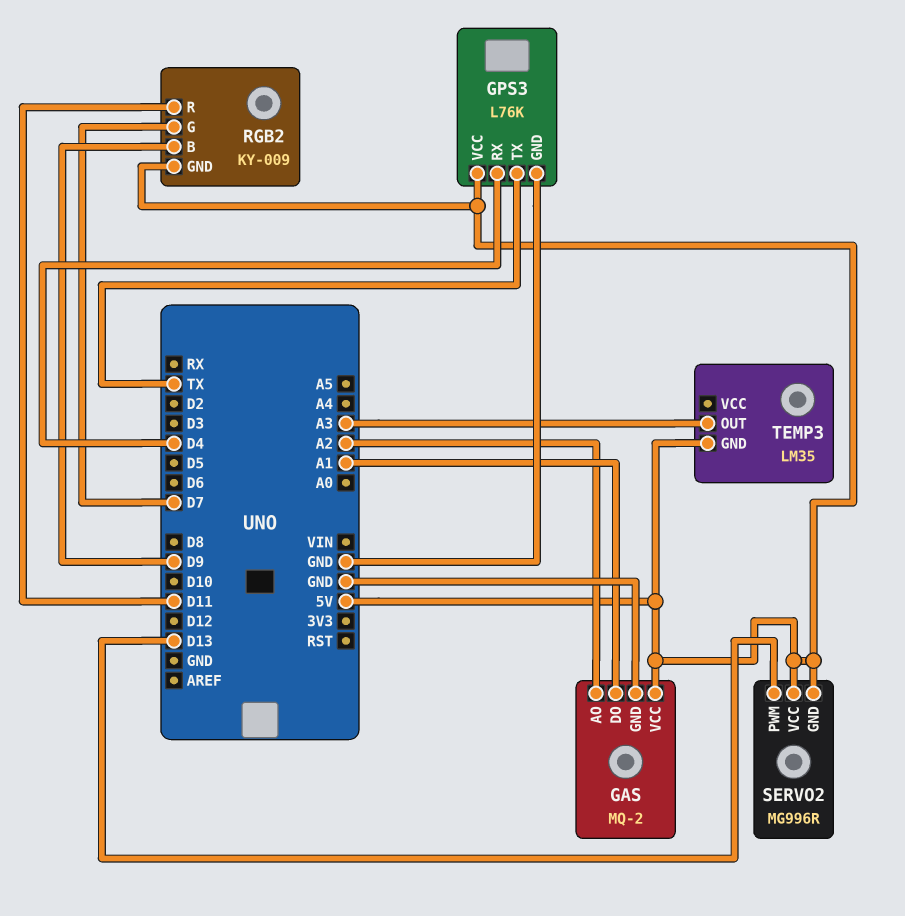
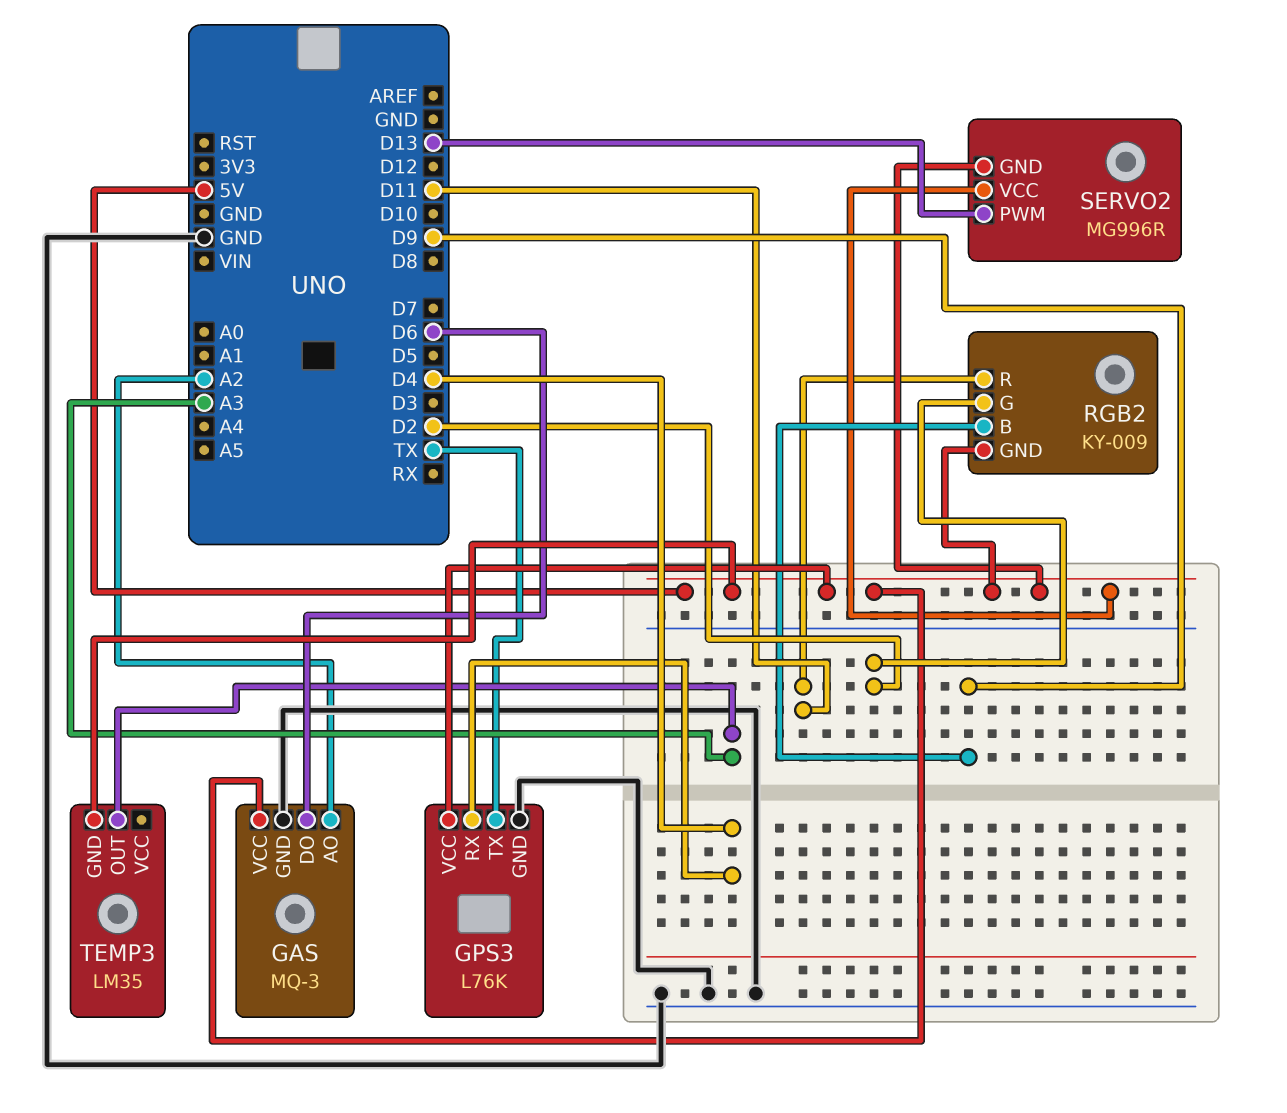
GAS: MQ-2 -> MQ-3
GAS pin DO: A1 -> D6
RGB2 pin G: D7 -> D2

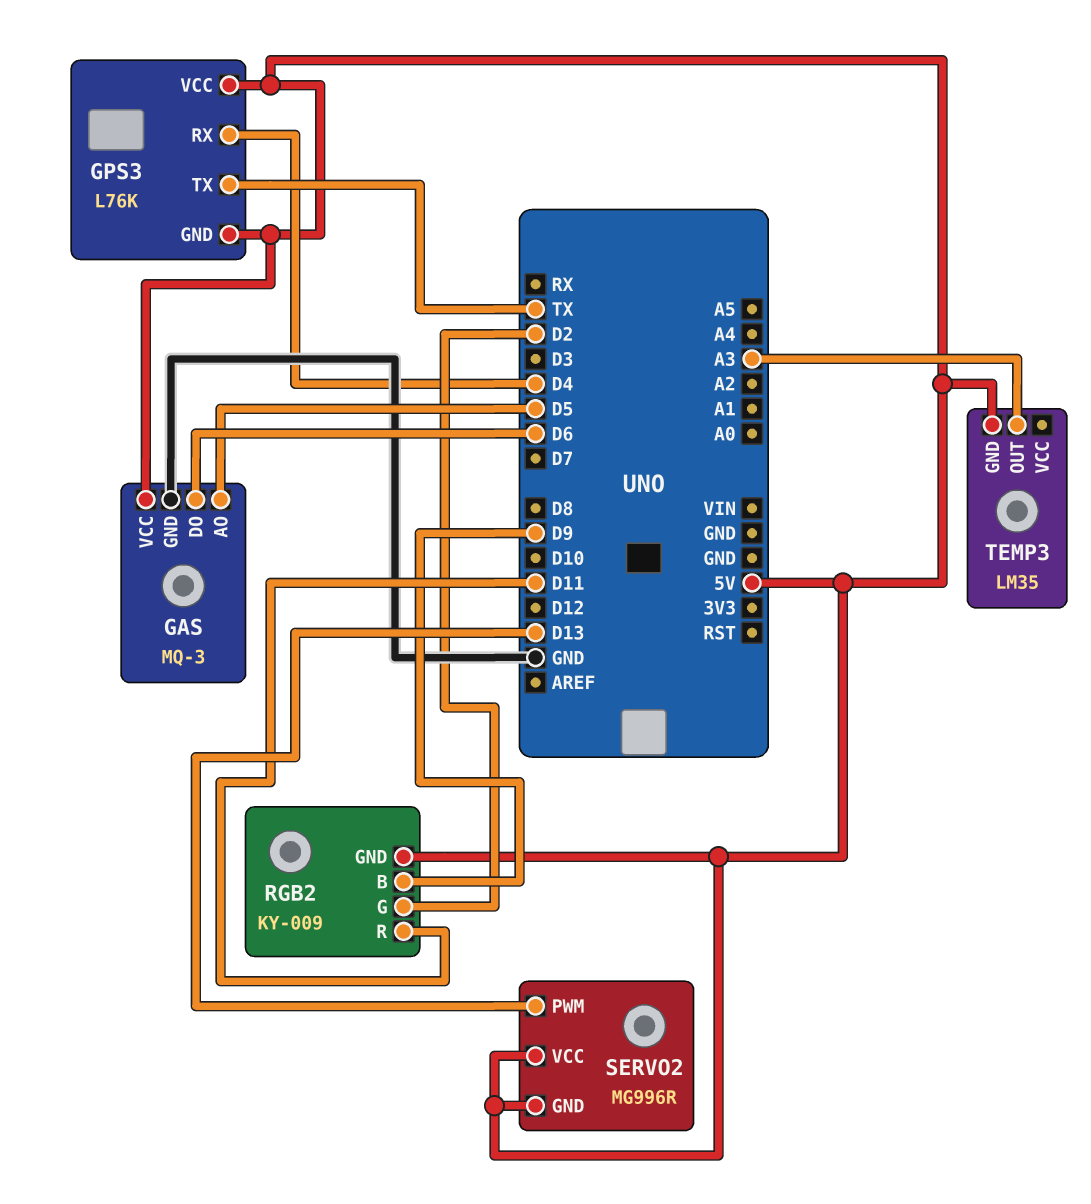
GAS pin AO: A2 -> D5
GPS3 pin GND: GND -> 5V

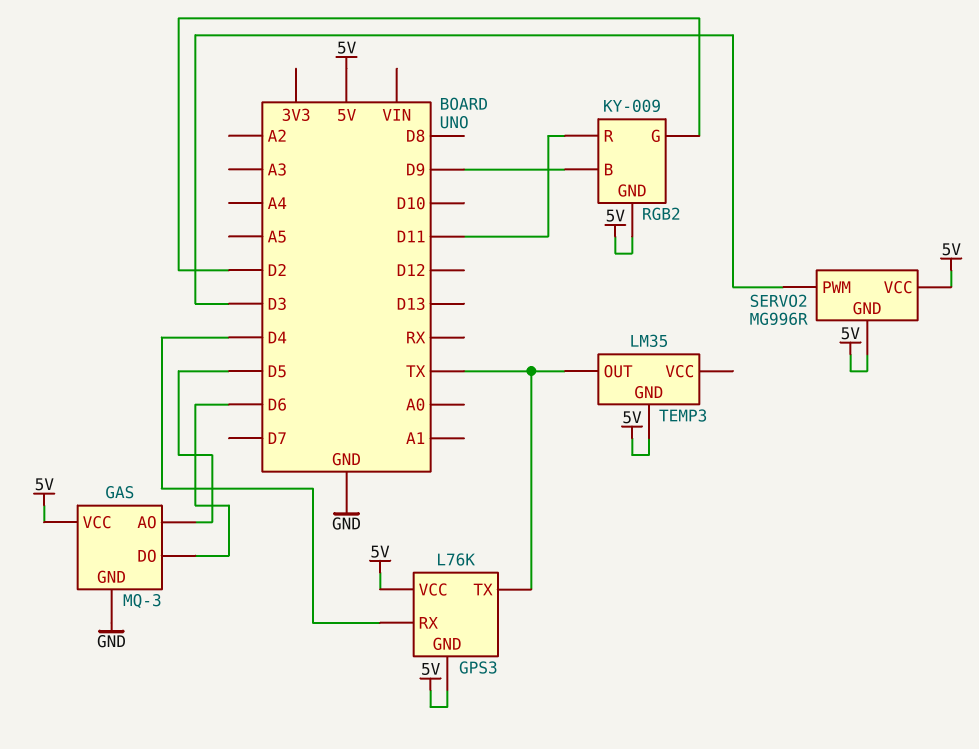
SERVO2 pin PWM: D13 -> D3
TEMP3 pin OUT: A3 -> TX

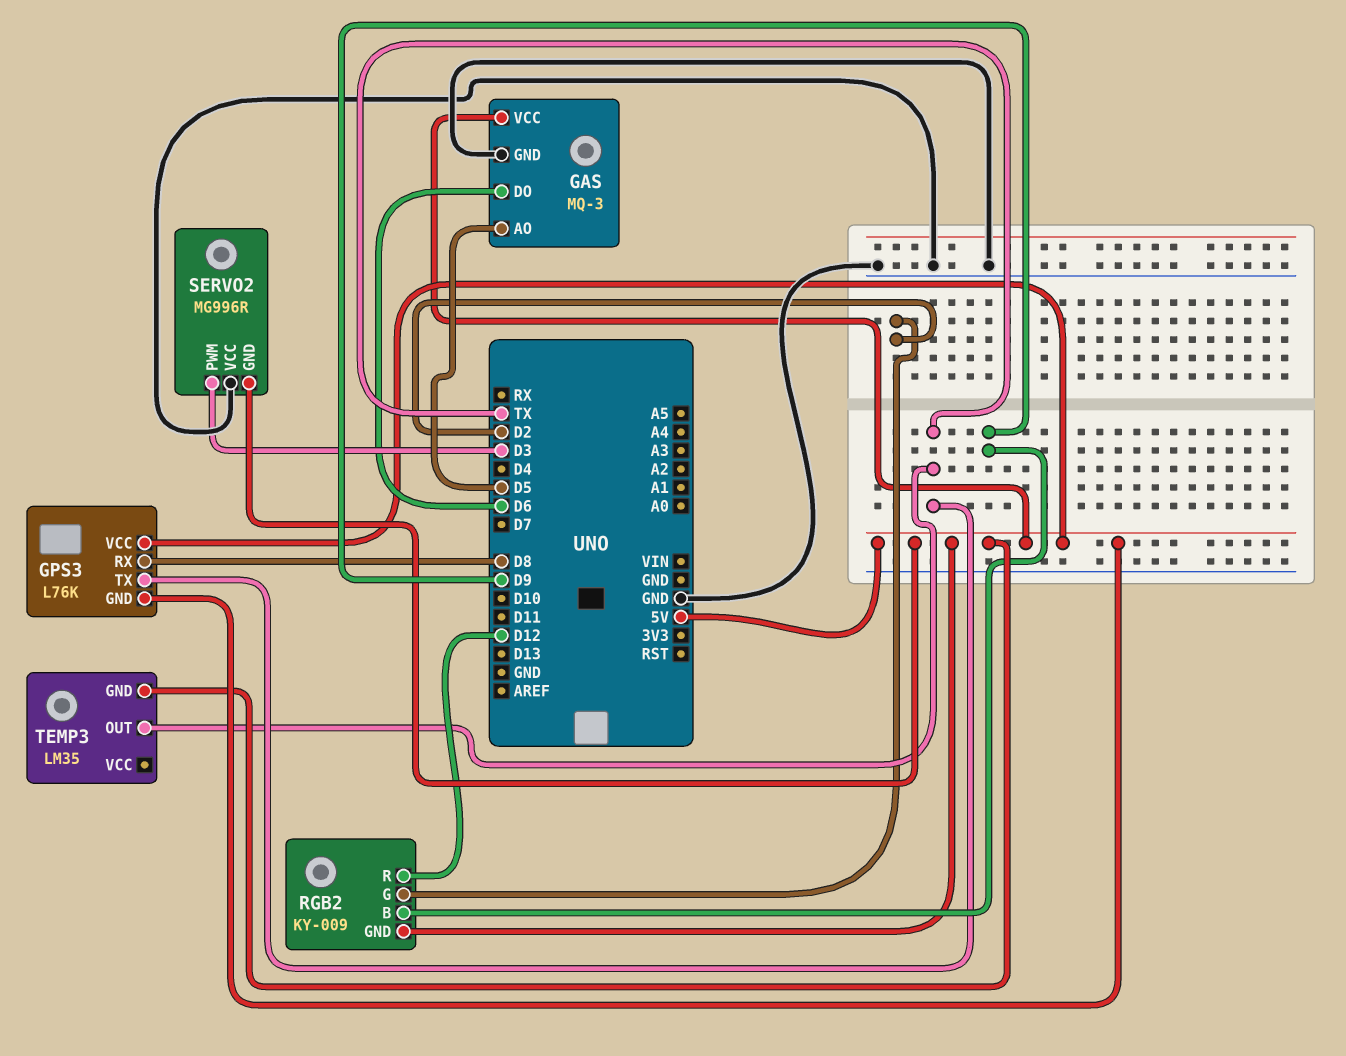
GPS3 pin RX: D4 -> D8
RGB2 pin R: D11 -> D12
SERVO2 pin VCC: 5V -> GND

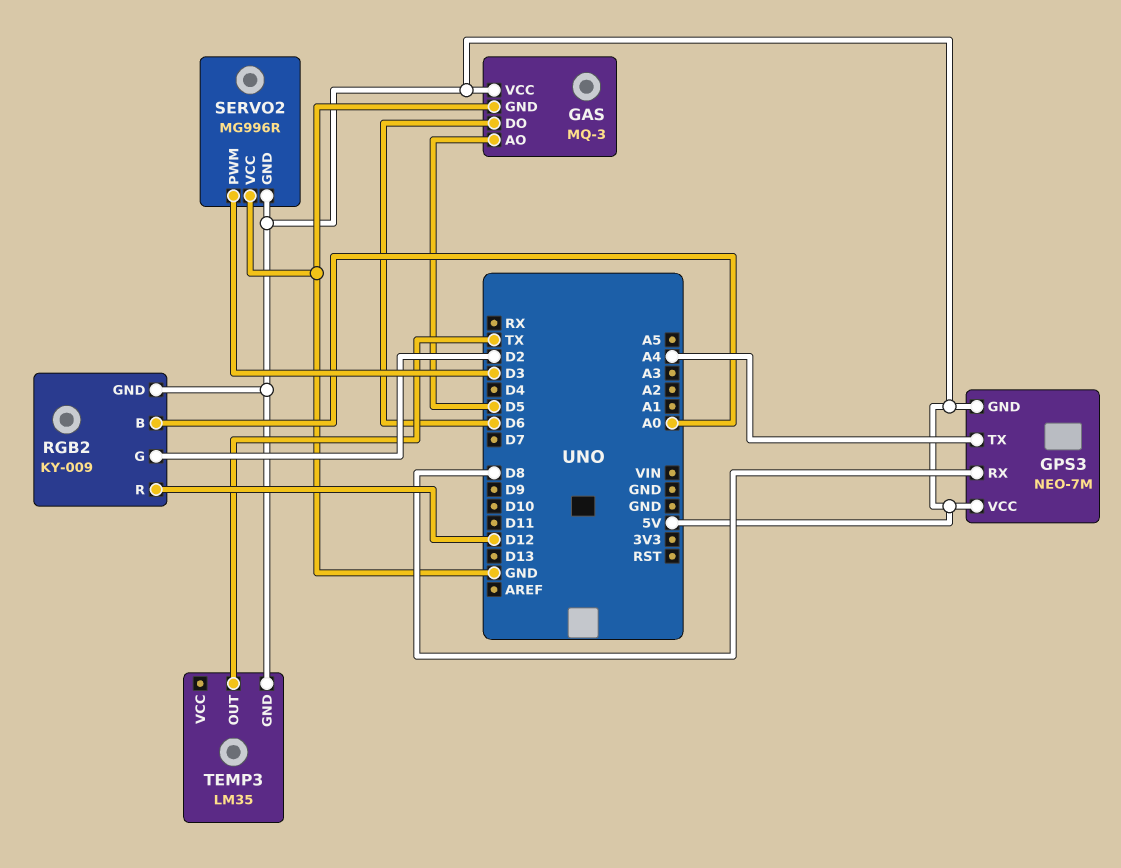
GPS3: L76K -> NEO-7M
GPS3 pin TX: TX -> A4
RGB2 pin B: D9 -> A0

